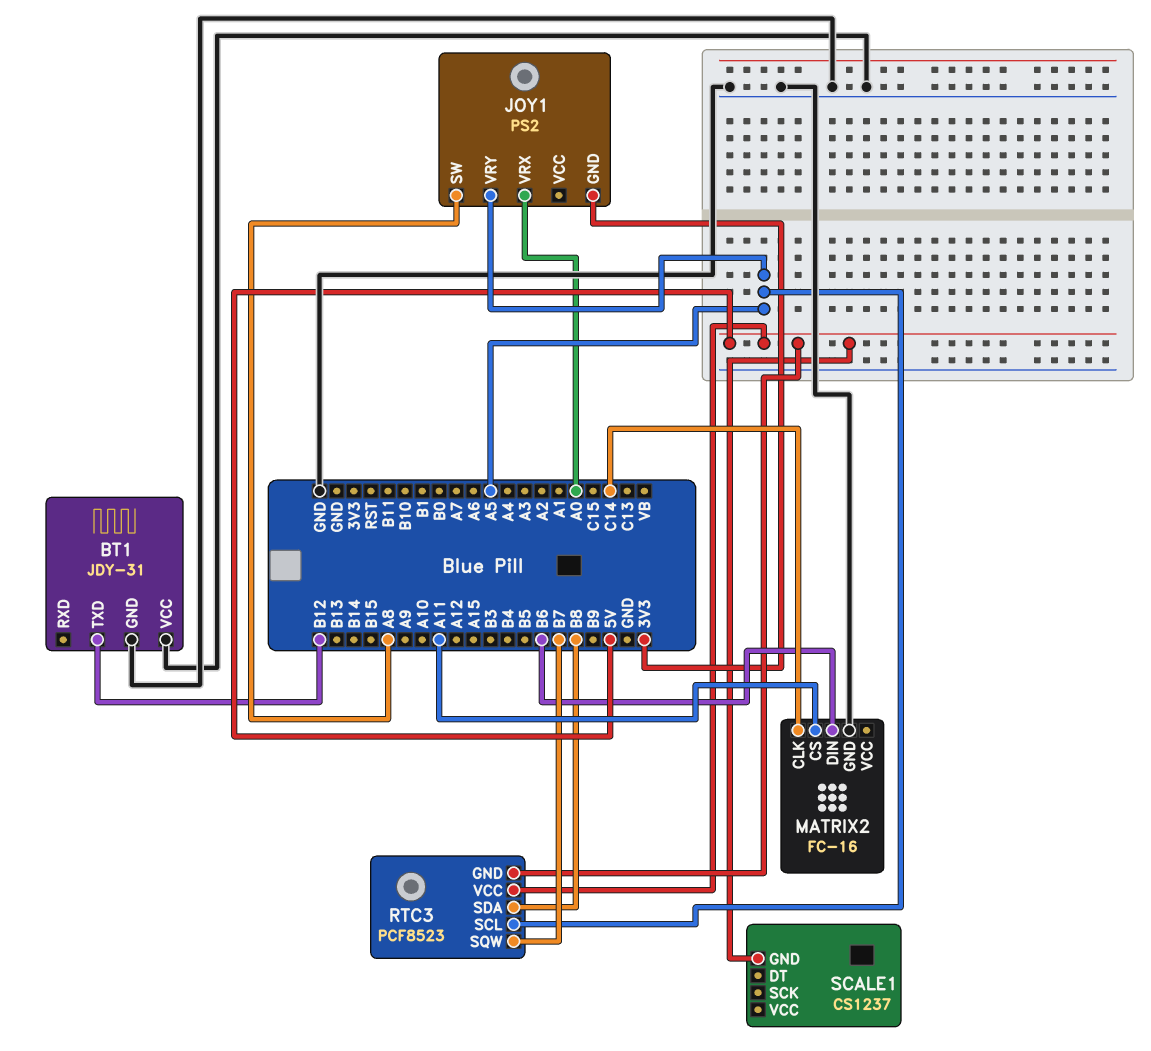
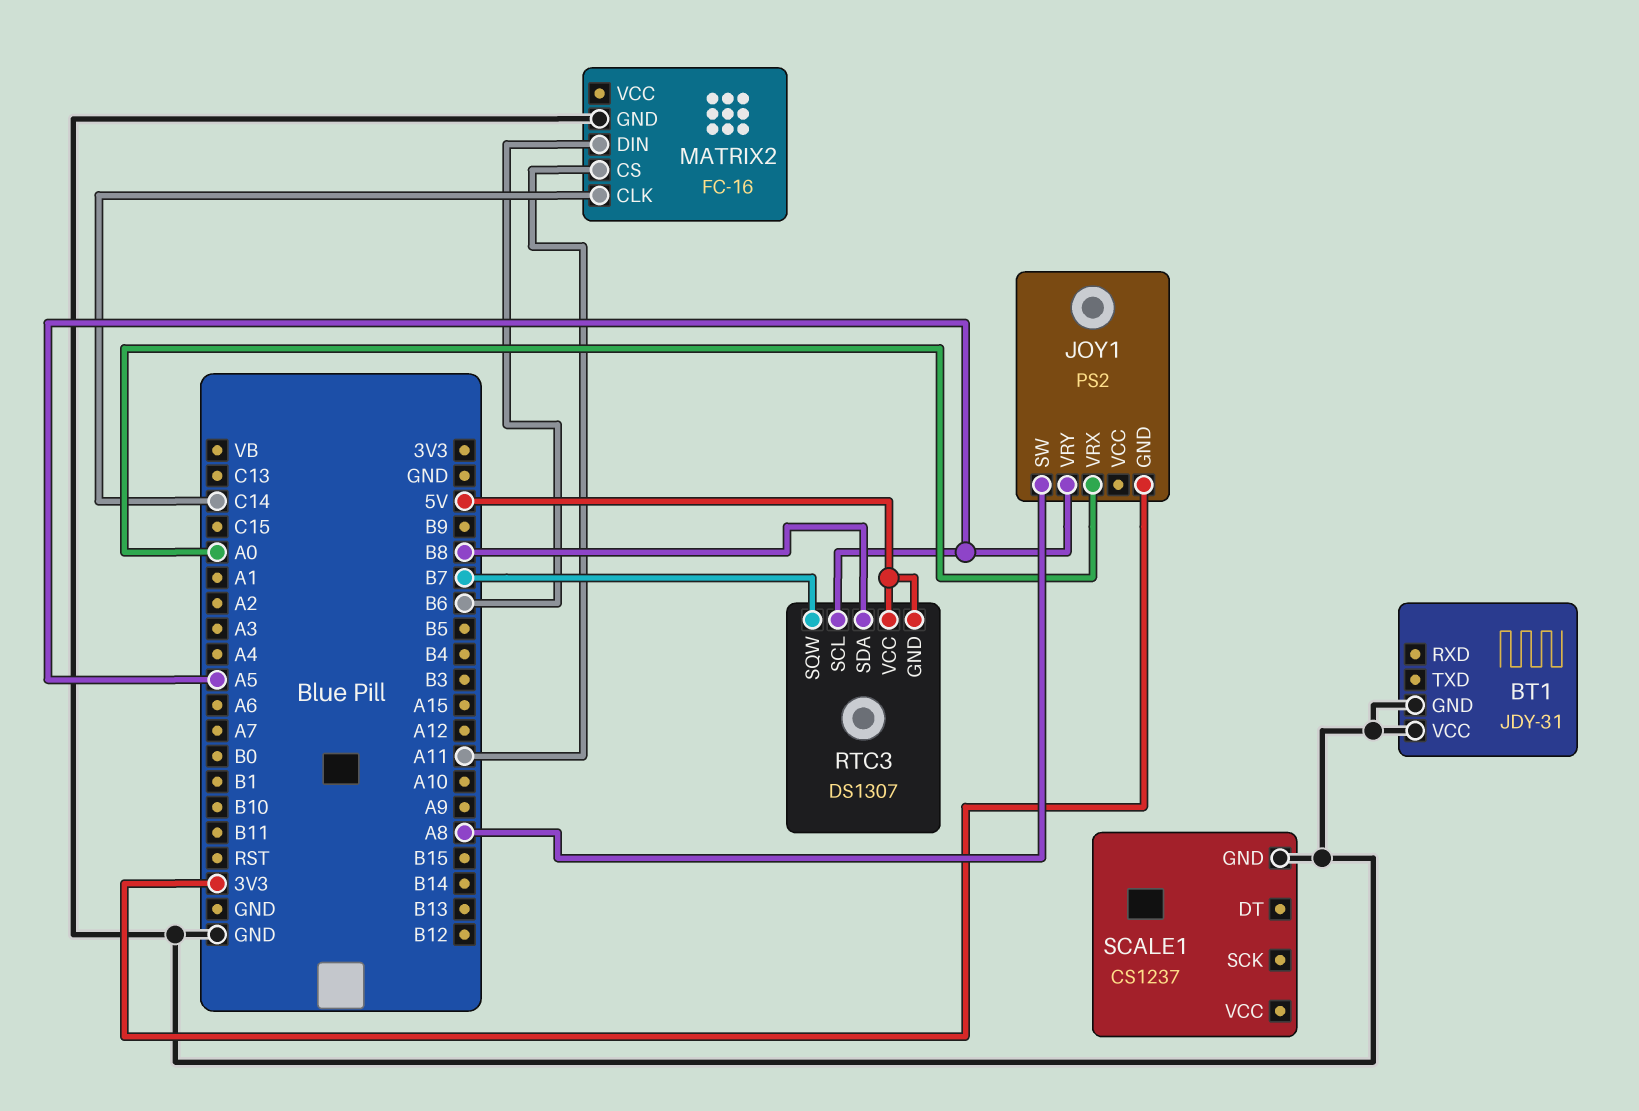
BT1 pin TXD: B12 -> none
RTC3: PCF8523 -> DS1307
SCALE1 pin GND: 5V -> GND

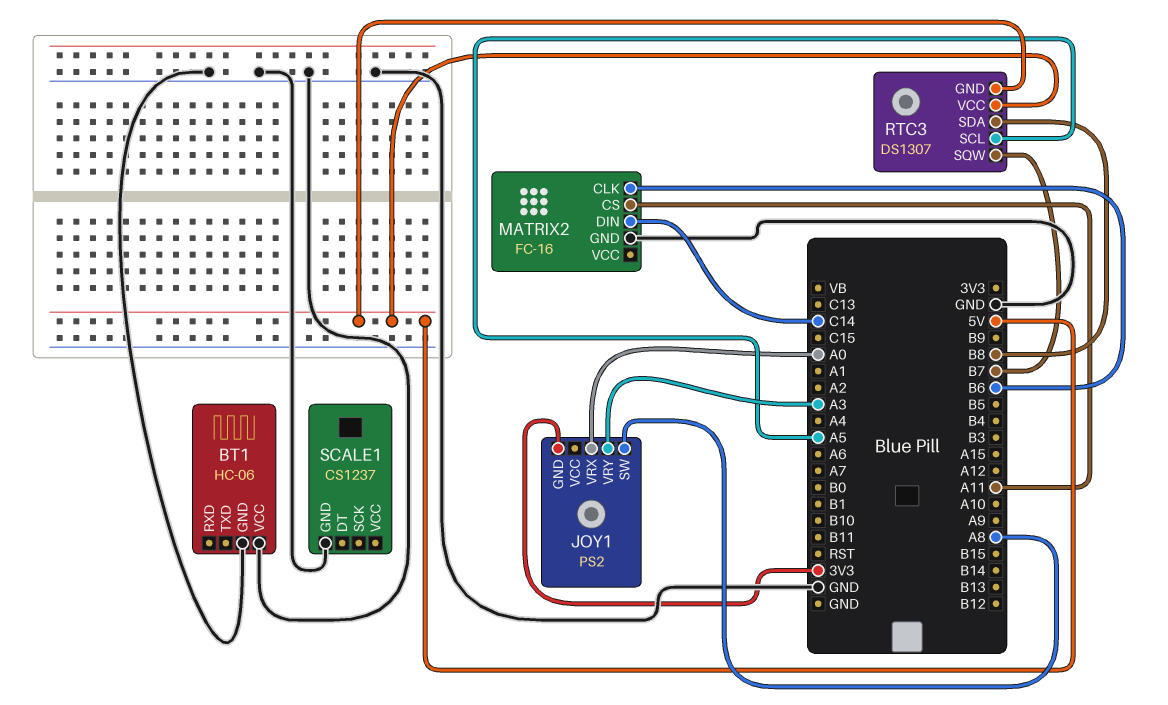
BT1: JDY-31 -> HC-06
JOY1 pin VRY: A5 -> A3
MATRIX2 pin CLK: C14 -> B6
MATRIX2 pin DIN: B6 -> C14

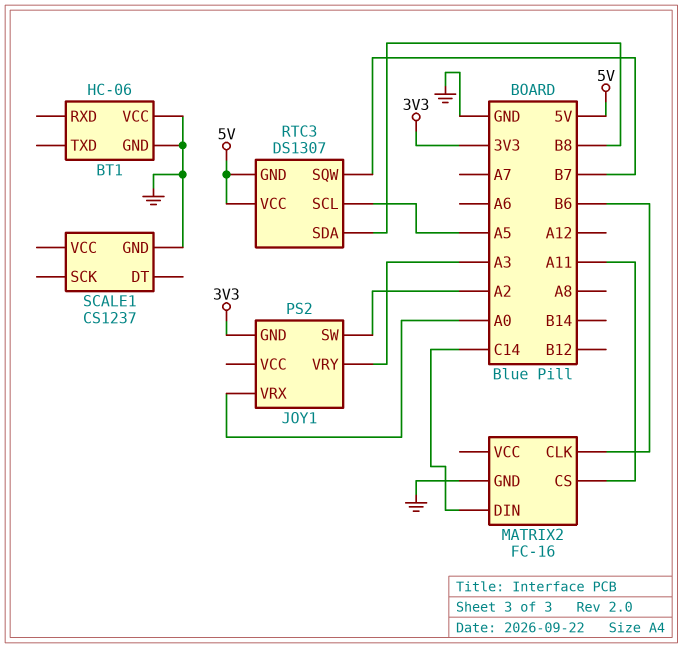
JOY1 pin SW: A8 -> A2

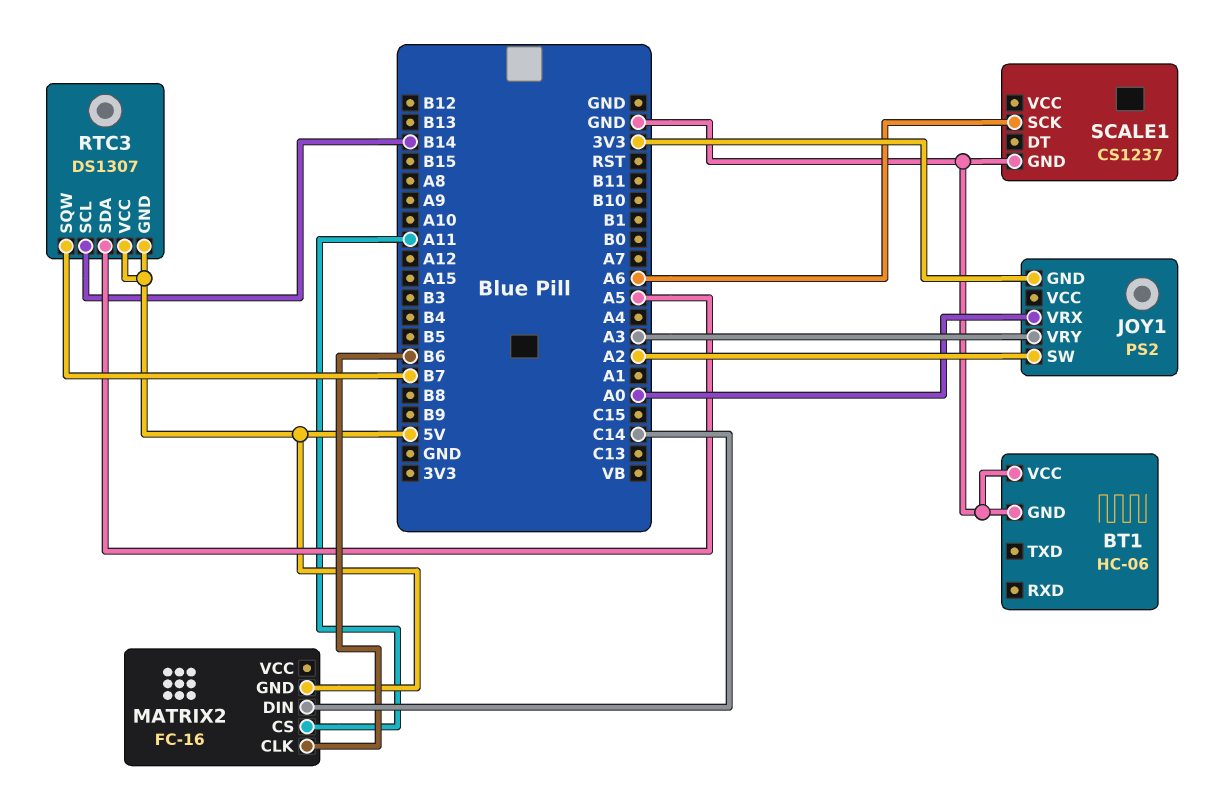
MATRIX2 pin GND: GND -> 5V
RTC3 pin SCL: A5 -> B14
RTC3 pin SDA: B8 -> A5
SCALE1 pin SCK: none -> A6

